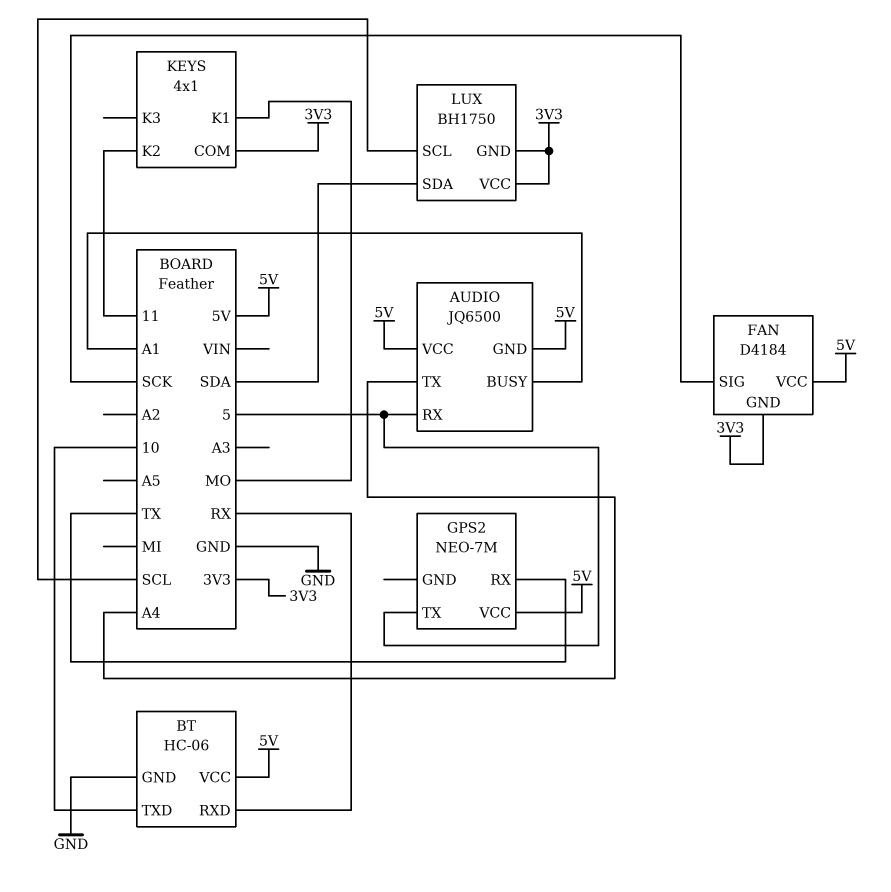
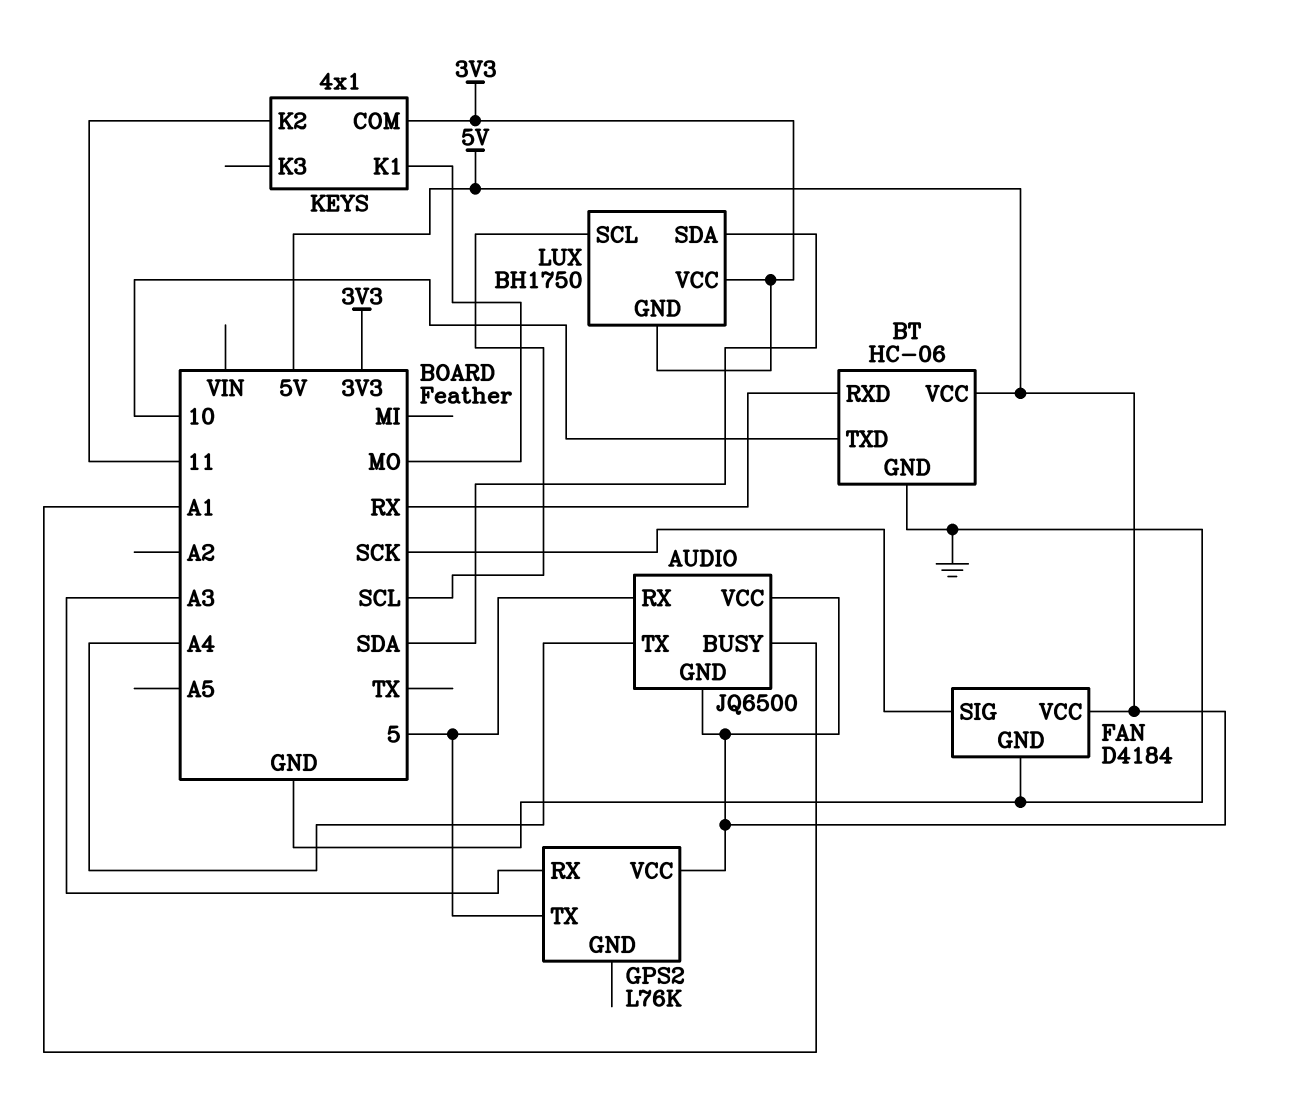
FAN pin GND: 3V3 -> GND
GPS2: NEO-7M -> L76K
GPS2 pin RX: TX -> A3

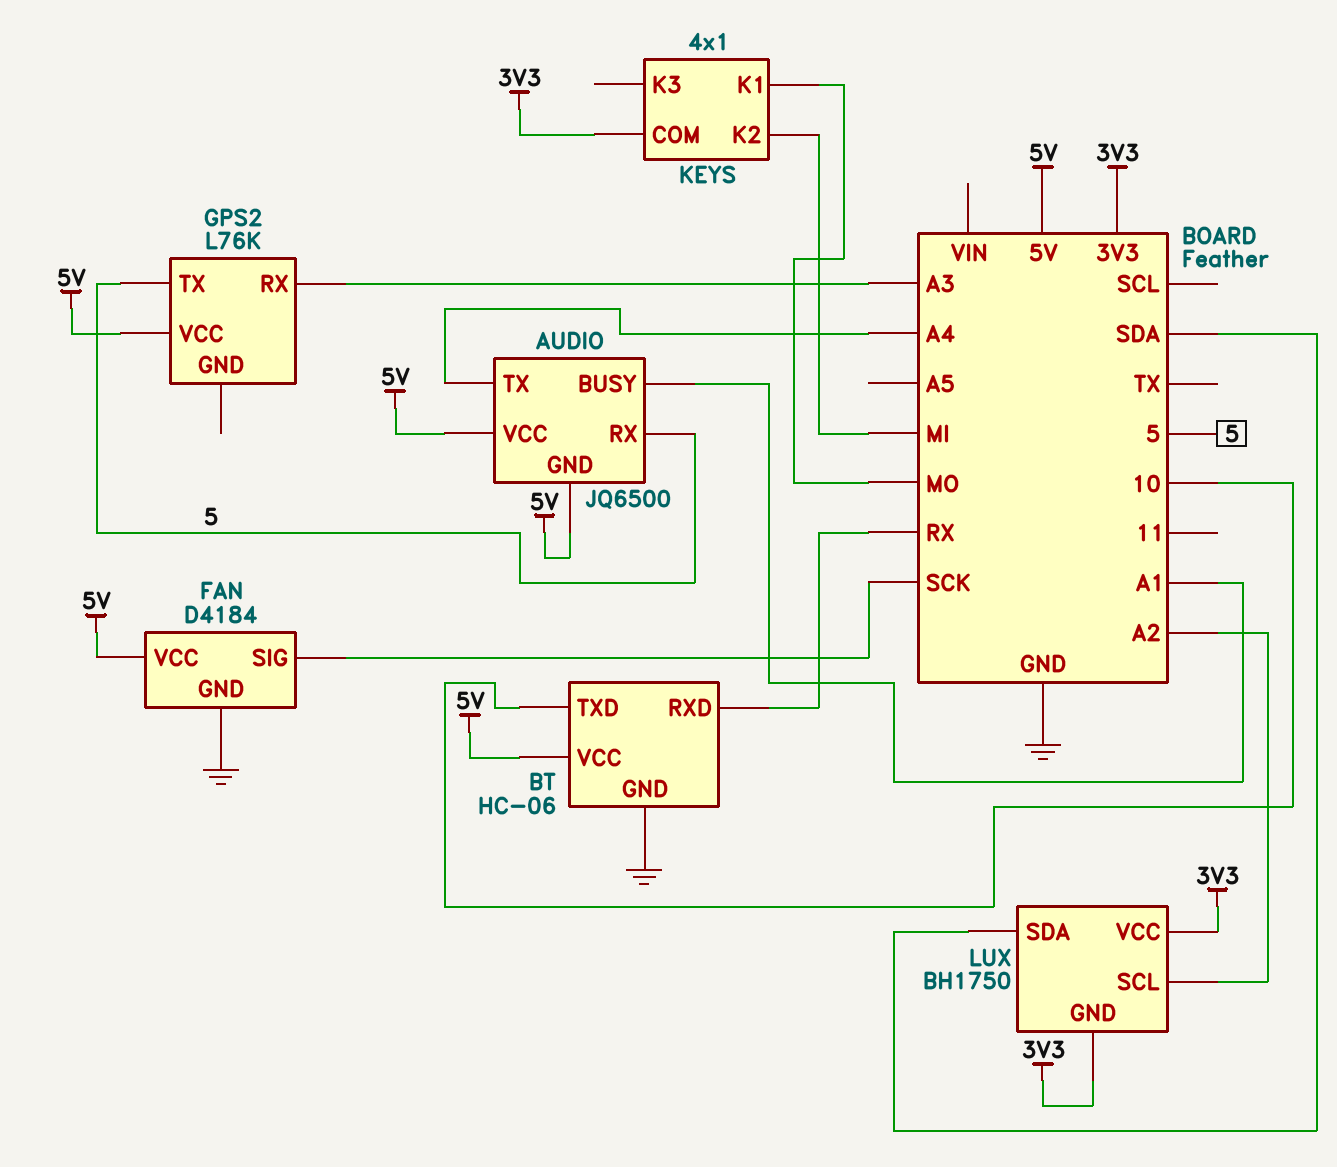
KEYS pin K2: 11 -> MI
LUX pin SCL: SCL -> A2

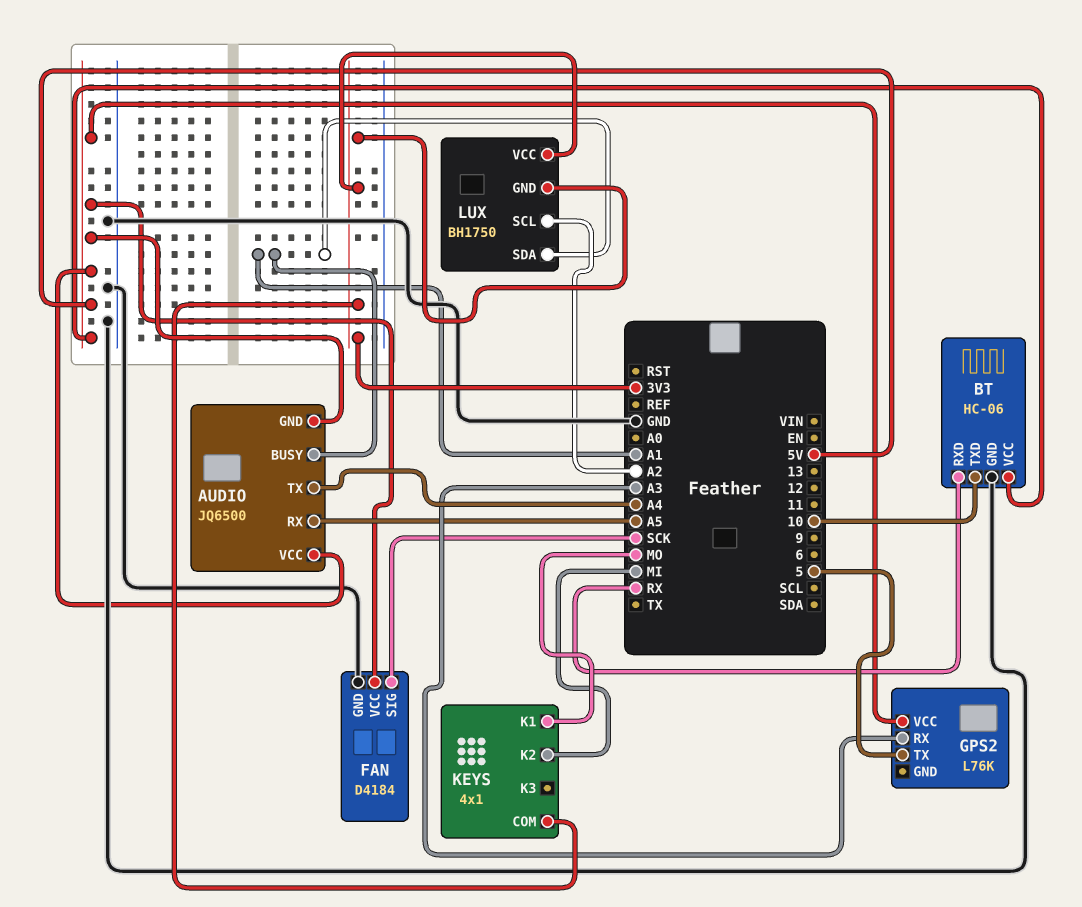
AUDIO pin RX: 5 -> A5
LUX pin SDA: SDA -> A1

